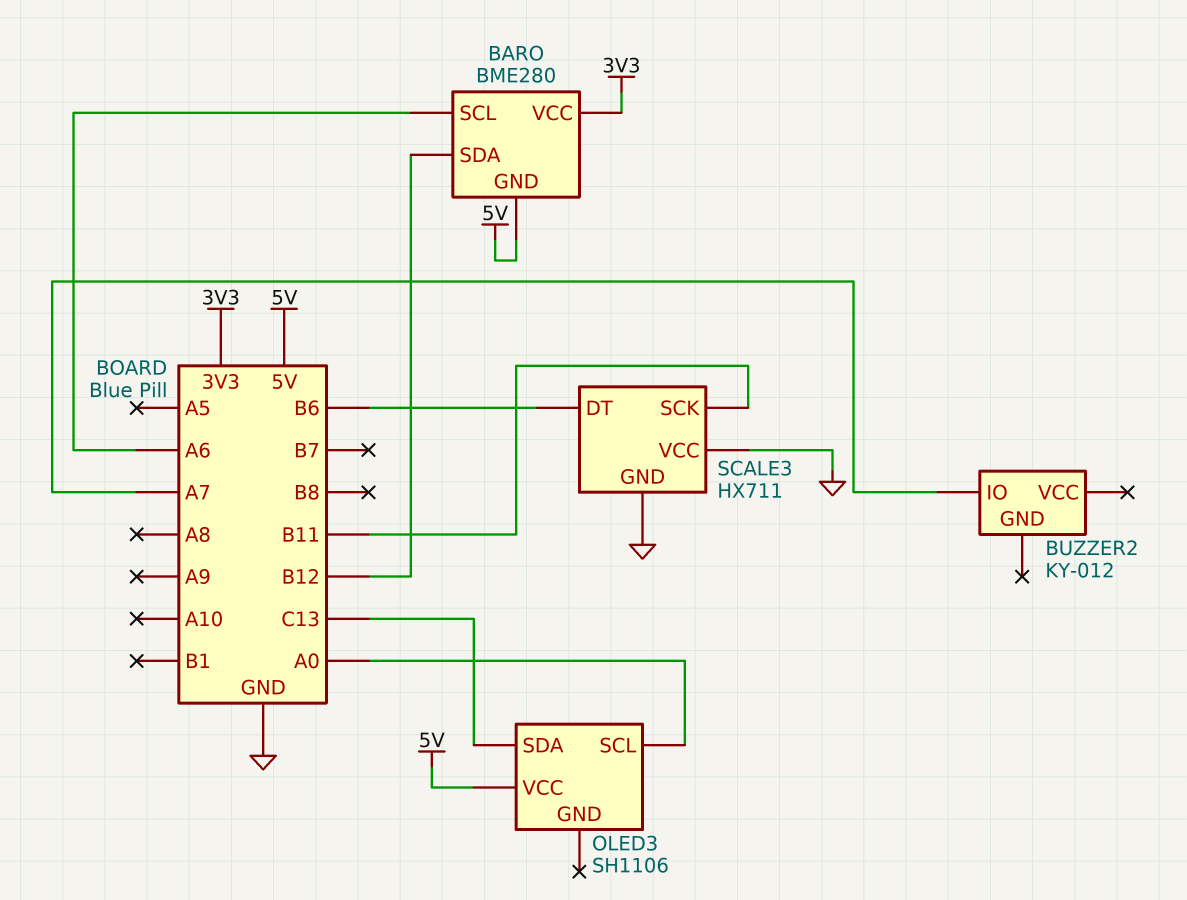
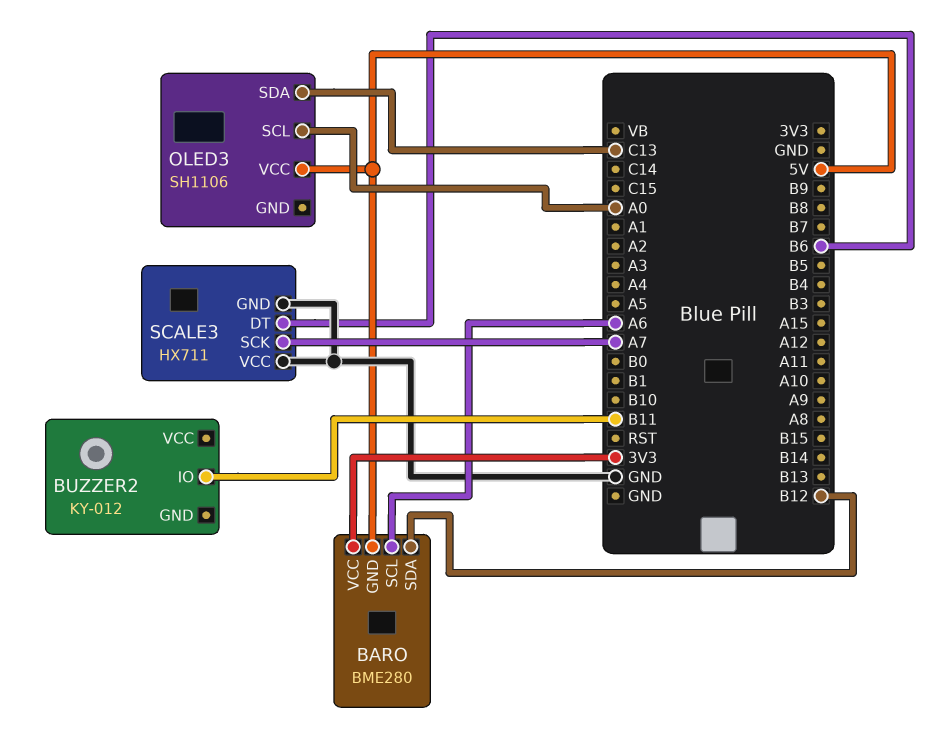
BUZZER2 pin IO: A7 -> B11
SCALE3 pin SCK: B11 -> A7

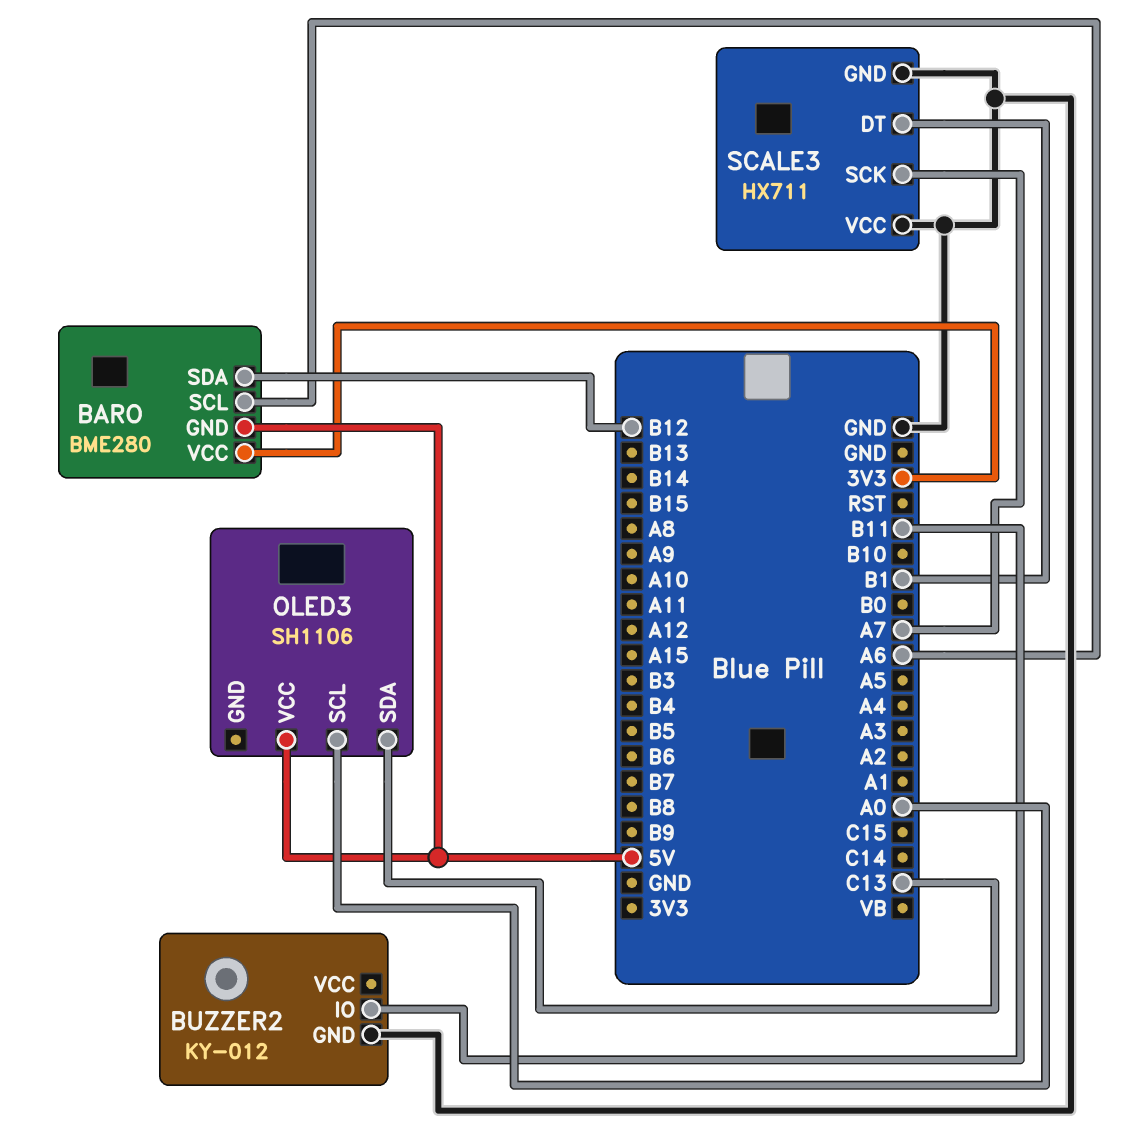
BUZZER2 pin GND: none -> GND
SCALE3 pin DT: B6 -> B1

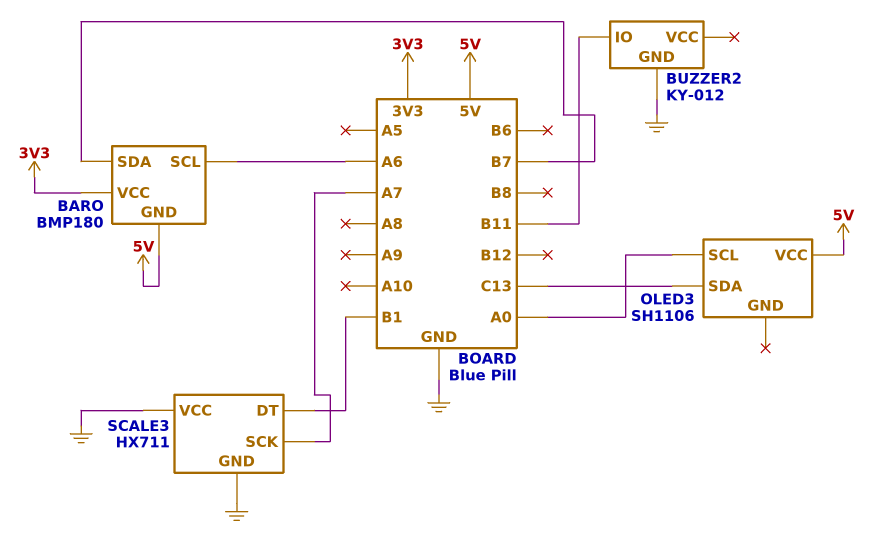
BARO: BME280 -> BMP180
BARO pin SDA: B12 -> B7

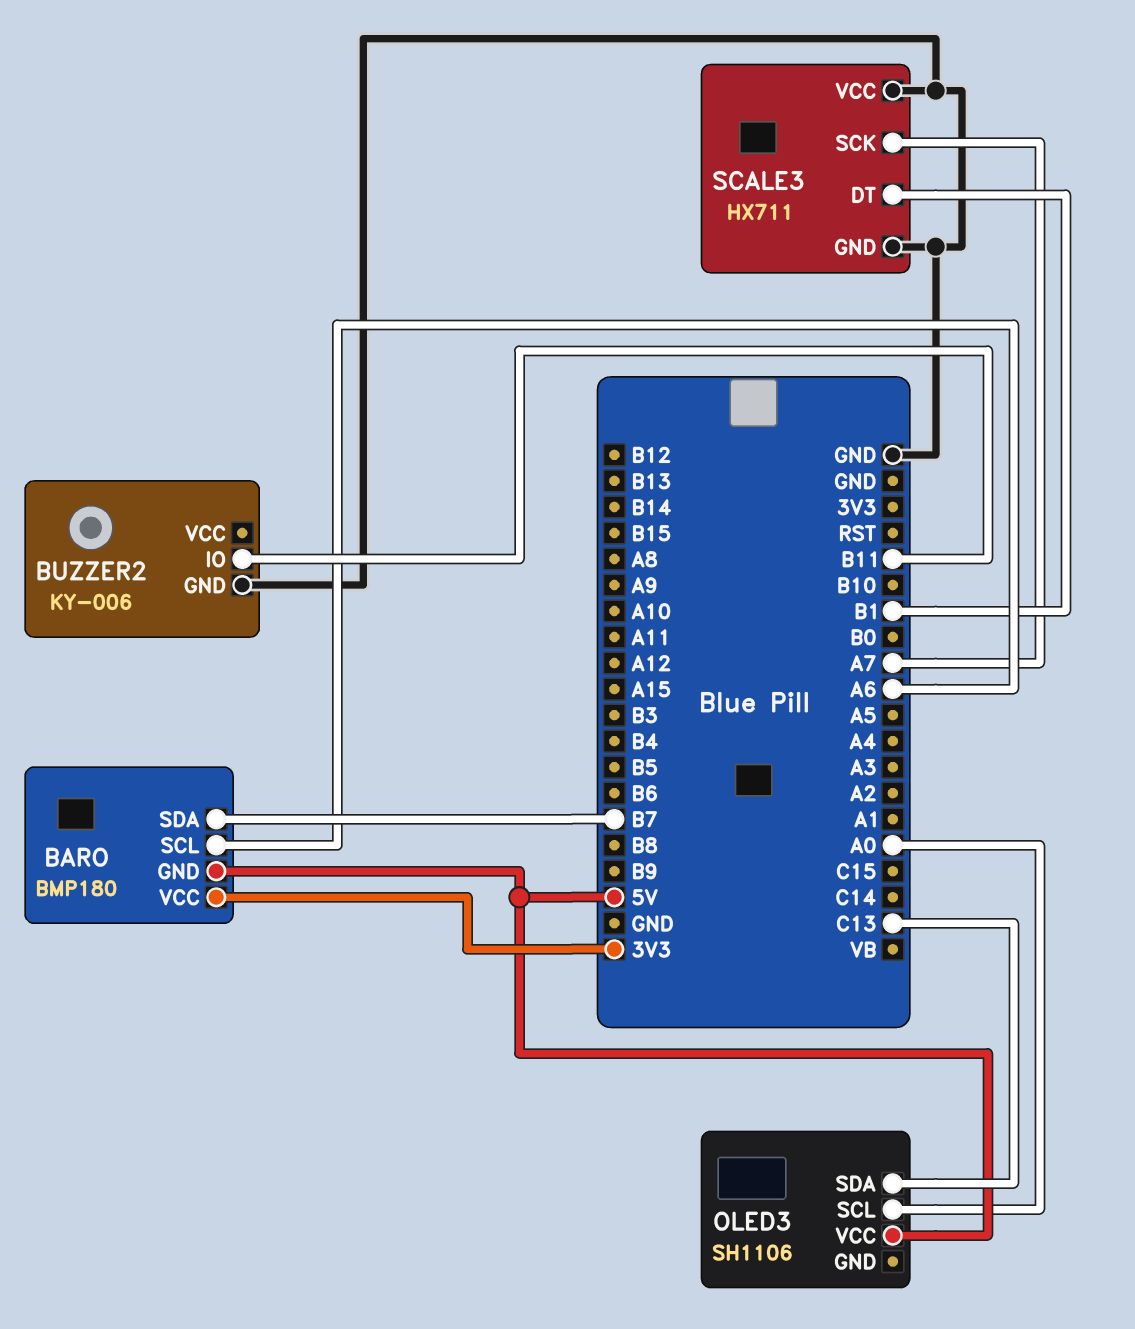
BUZZER2: KY-012 -> KY-006

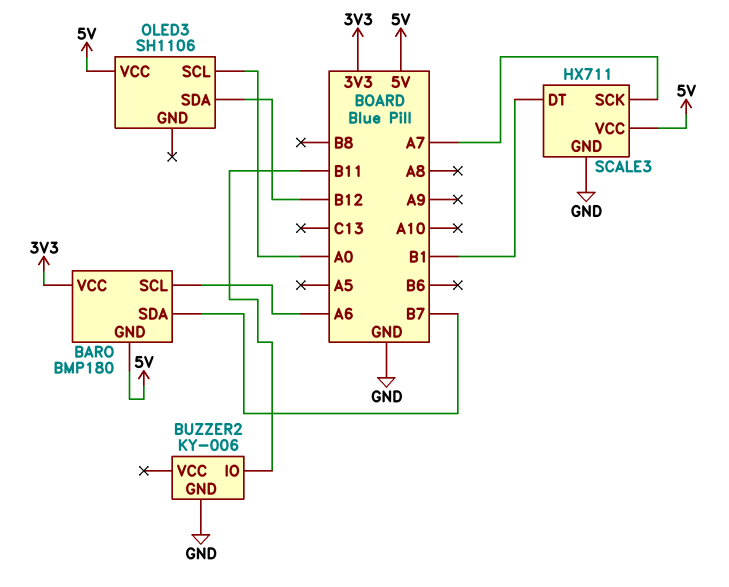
OLED3 pin SDA: C13 -> B12
SCALE3 pin VCC: GND -> 5V

